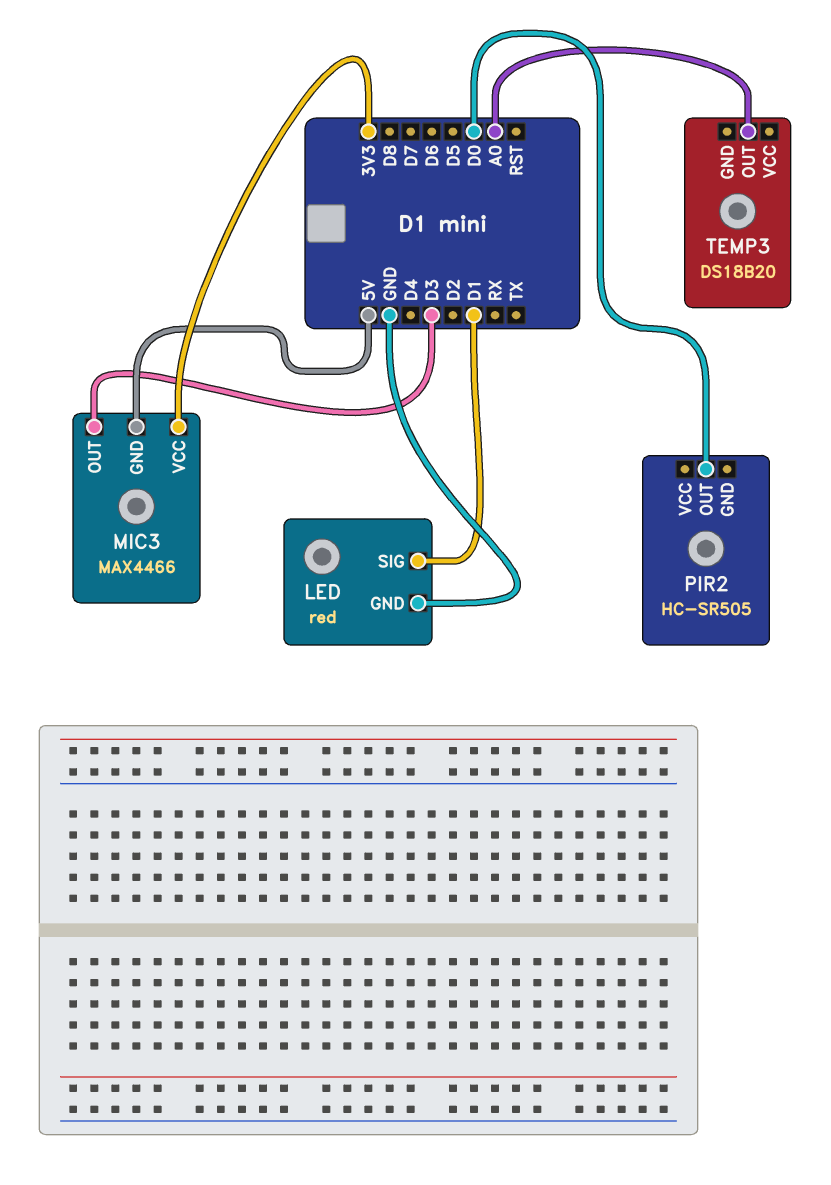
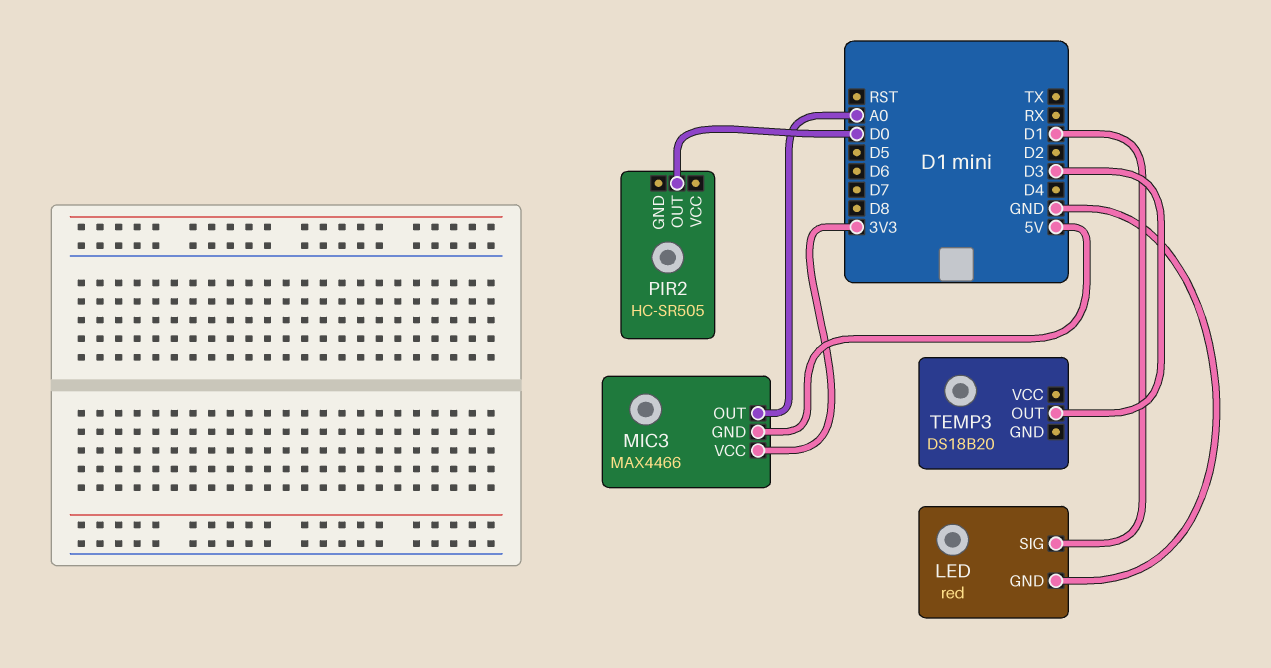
MIC3 pin OUT: D3 -> A0
TEMP3 pin OUT: A0 -> D3

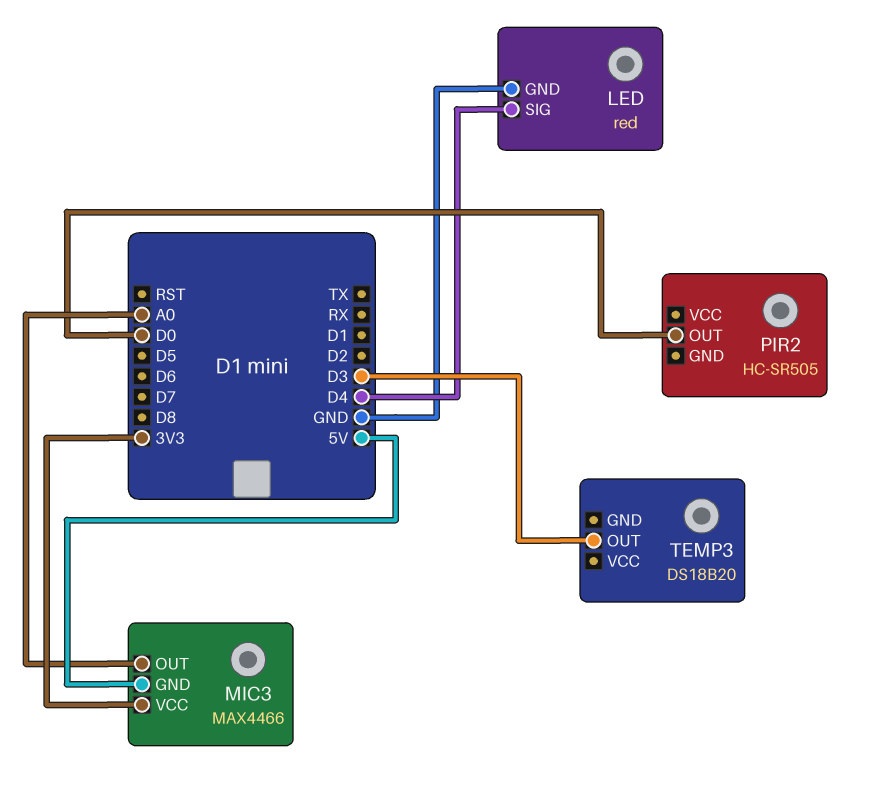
LED pin SIG: D1 -> D4

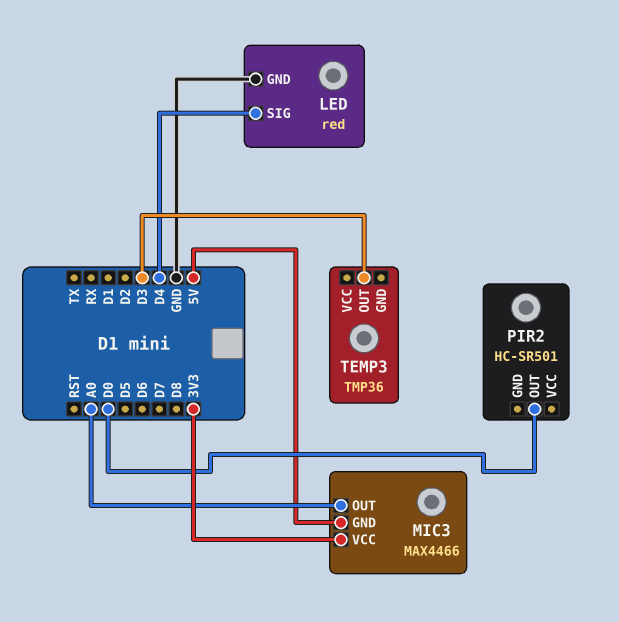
PIR2: HC-SR505 -> HC-SR501
TEMP3: DS18B20 -> TMP36

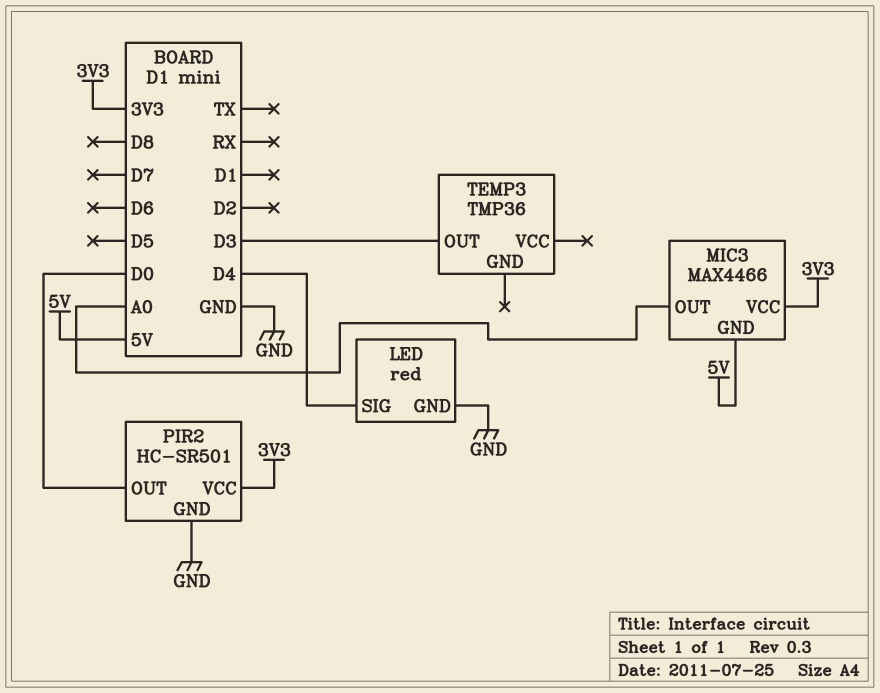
PIR2 pin GND: none -> GND
PIR2 pin VCC: none -> 3V3

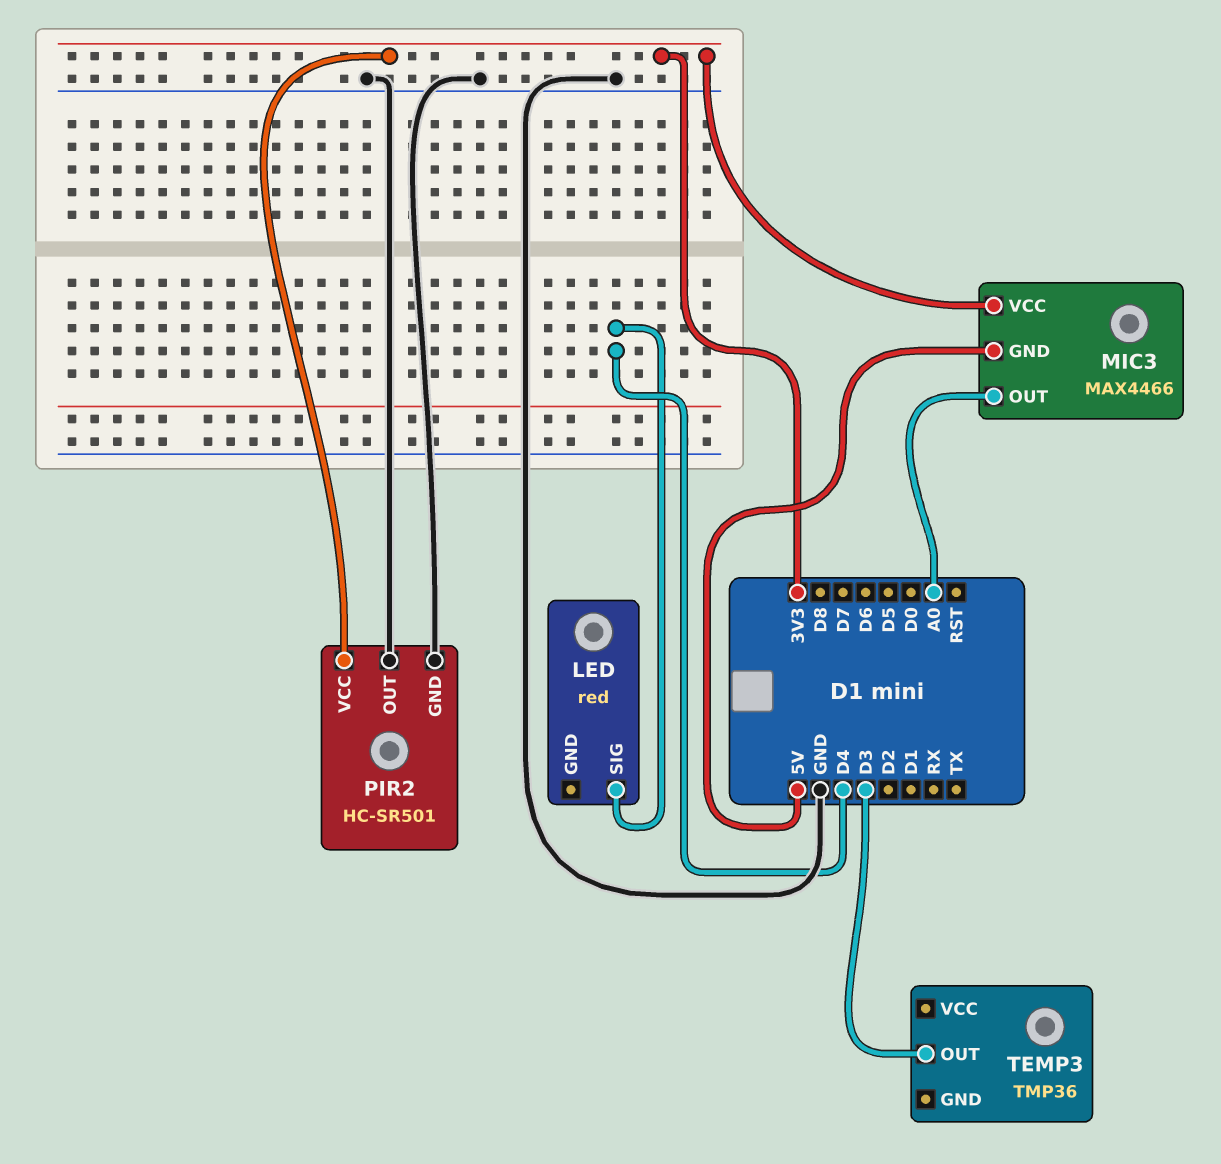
LED pin GND: GND -> none
PIR2 pin OUT: D0 -> GND

